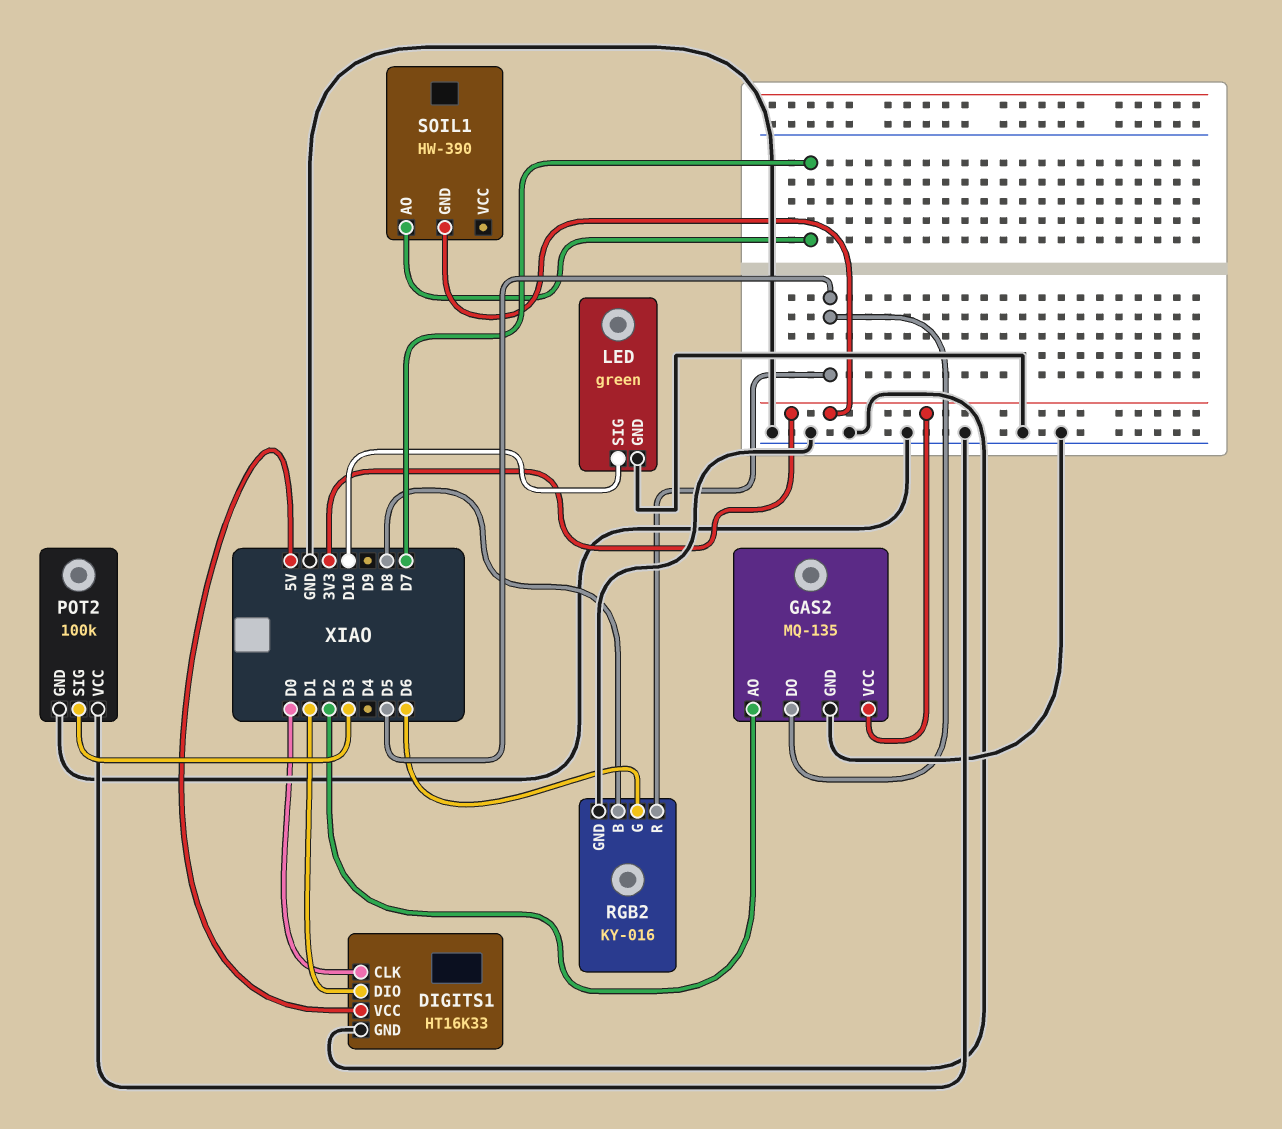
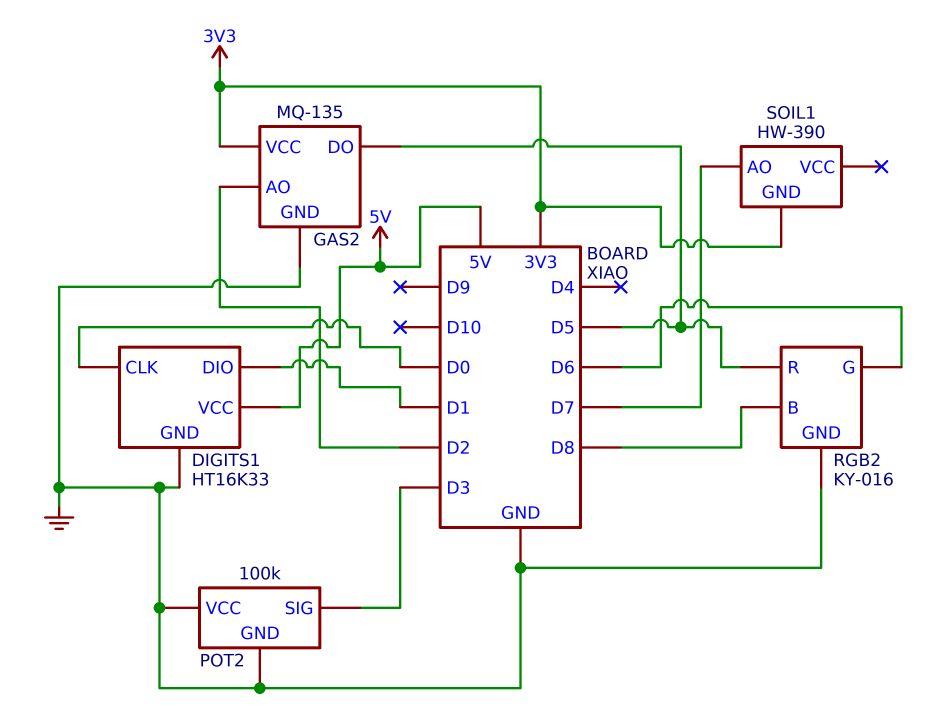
LED: green -> none
LED pin GND: GND -> none
LED pin SIG: D10 -> none

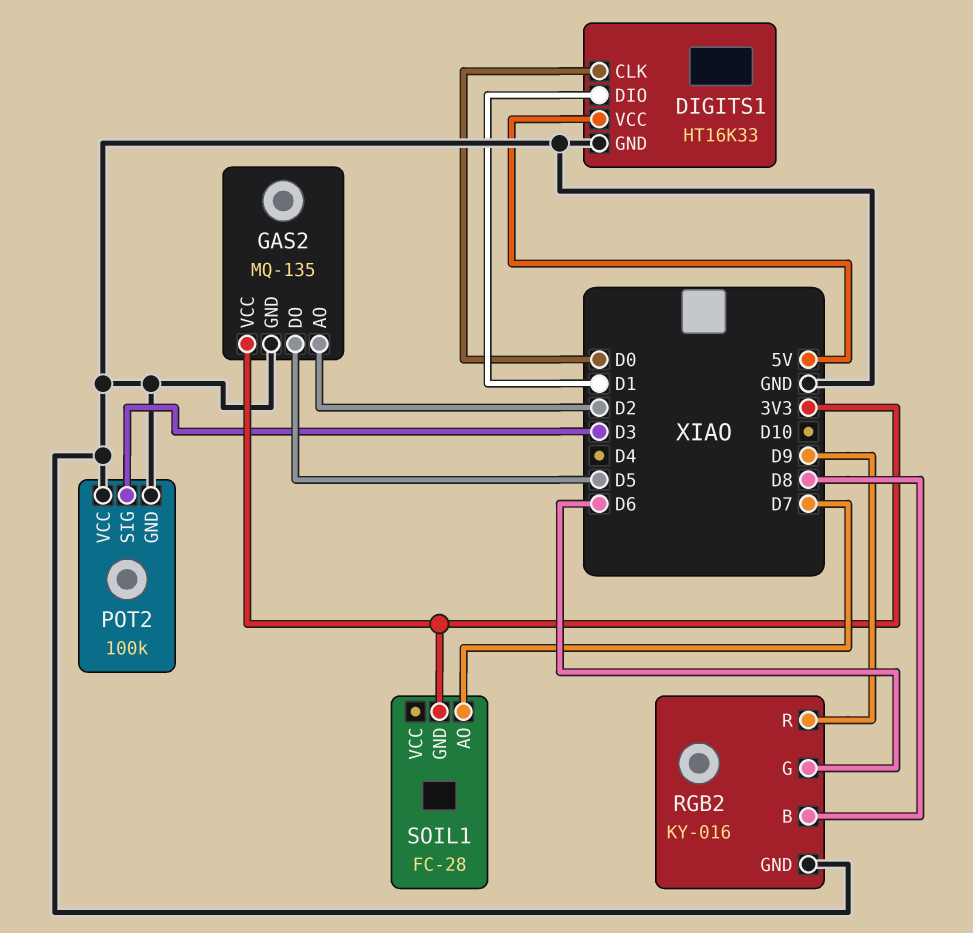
RGB2 pin R: D5 -> D9
SOIL1: HW-390 -> FC-28

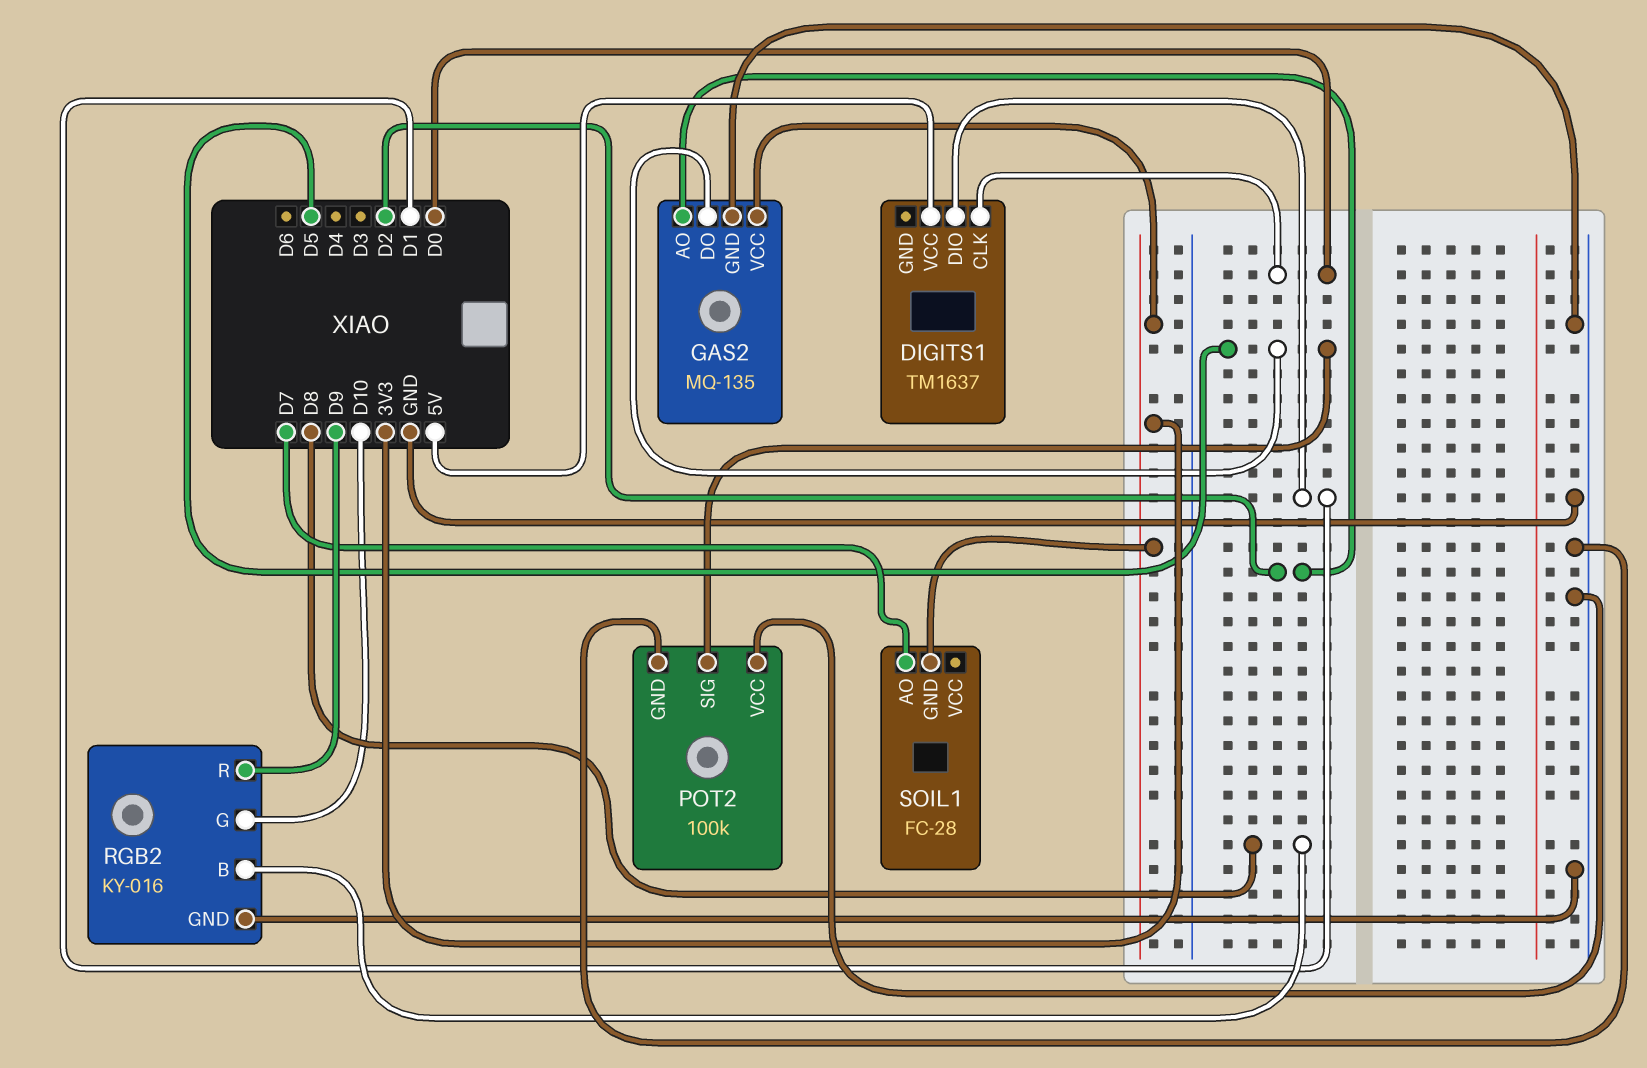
DIGITS1: HT16K33 -> TM1637
DIGITS1 pin GND: GND -> none
POT2 pin SIG: D3 -> D5
RGB2 pin G: D6 -> D10

